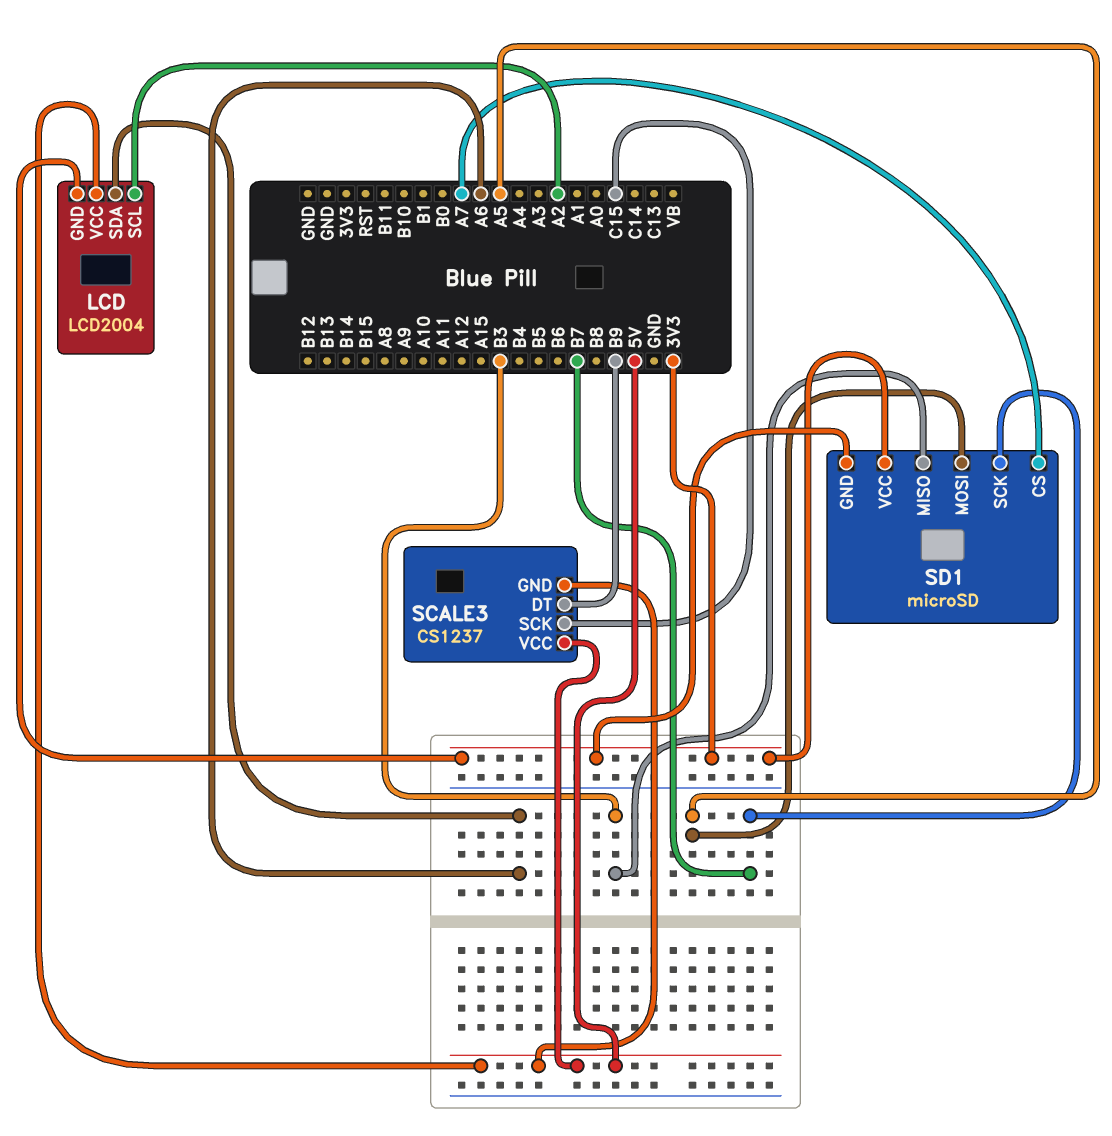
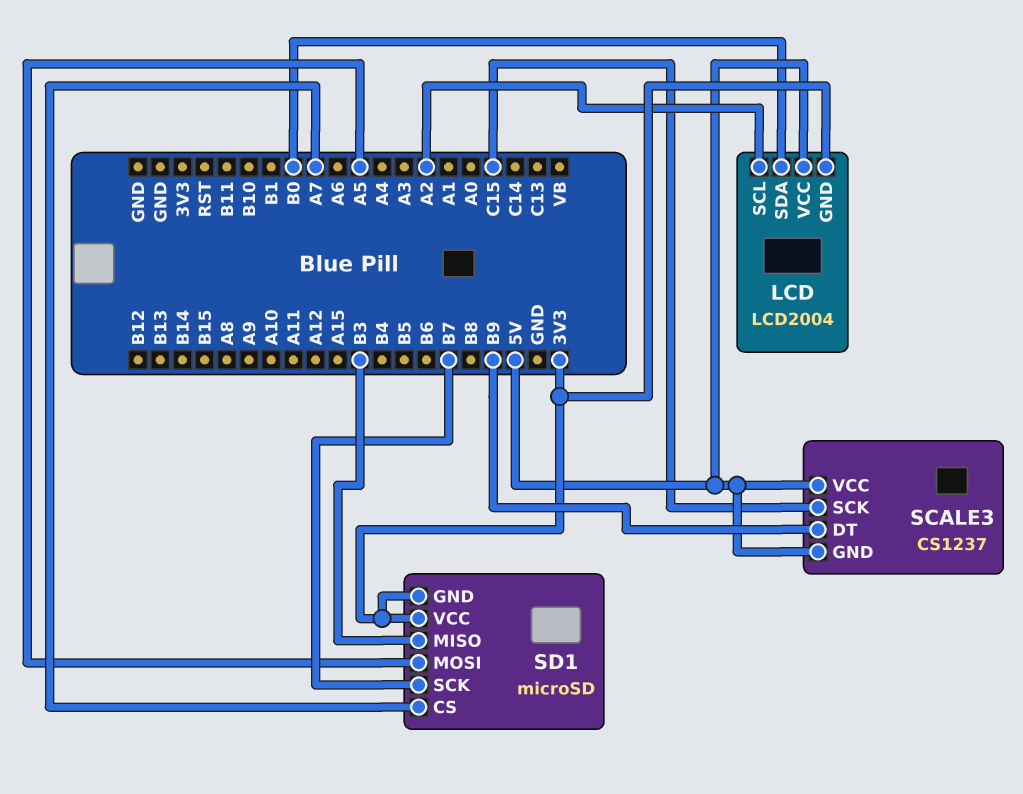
LCD pin SDA: A6 -> B0

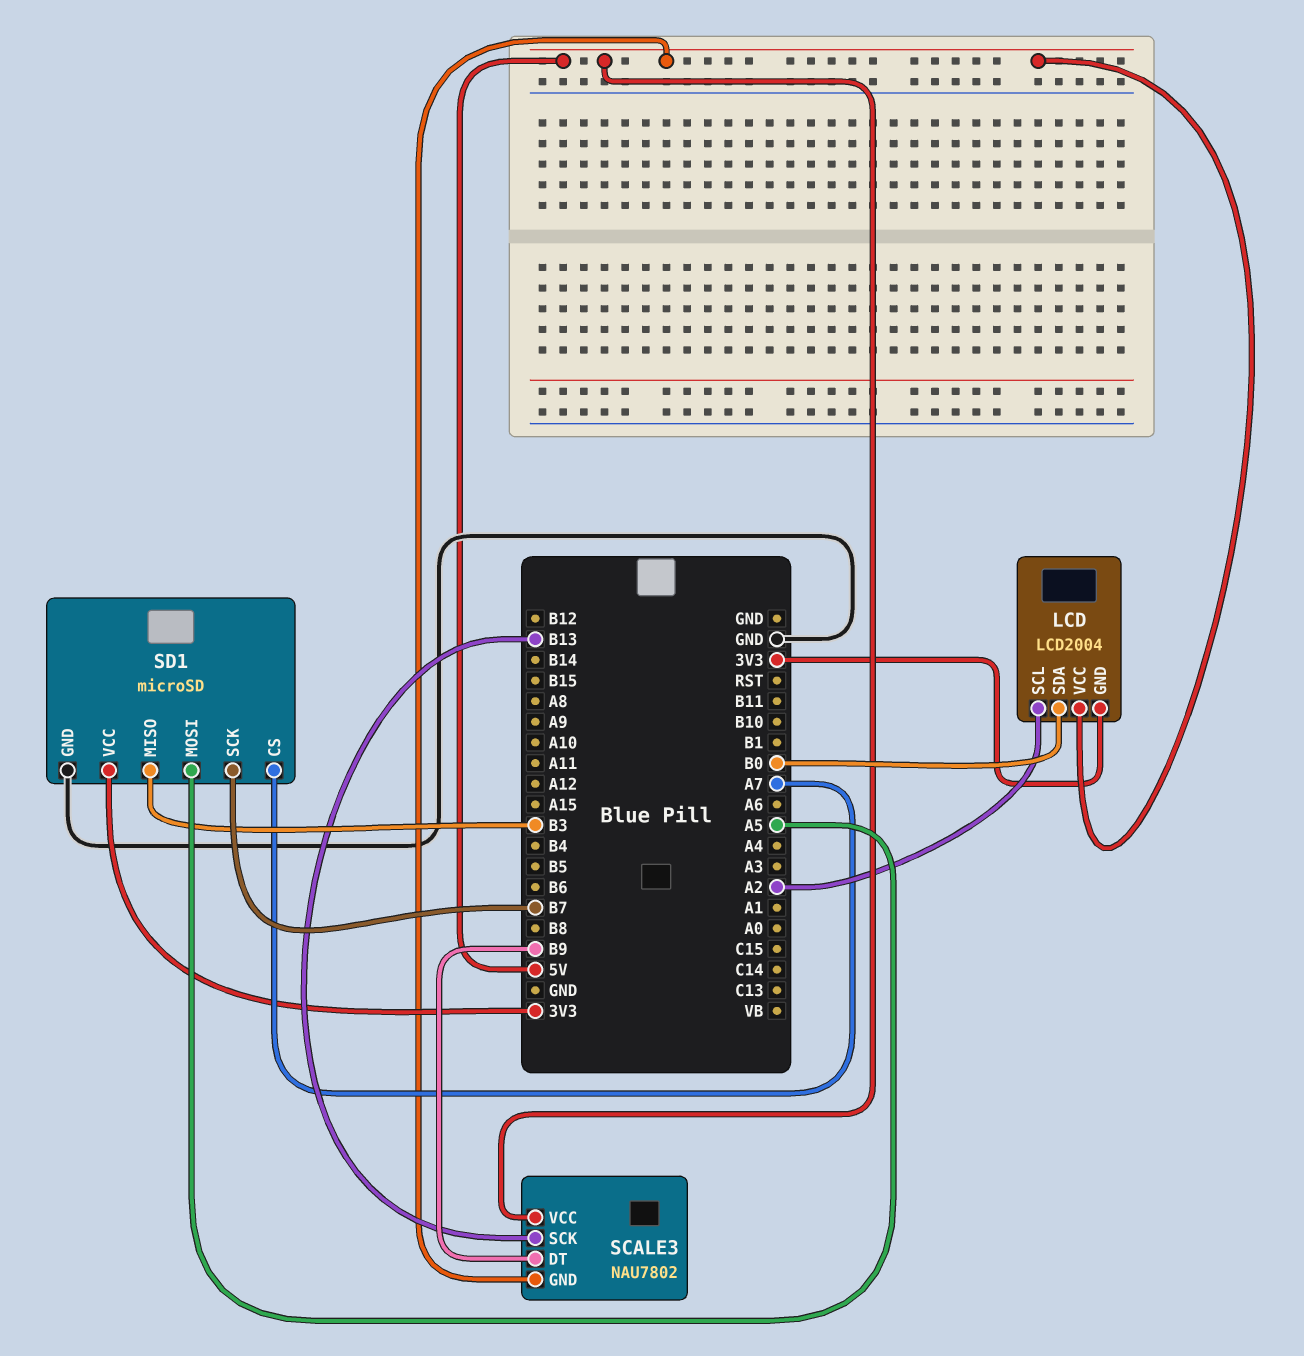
SCALE3: CS1237 -> NAU7802
SCALE3 pin SCK: C15 -> B13
SD1 pin GND: 3V3 -> GND

